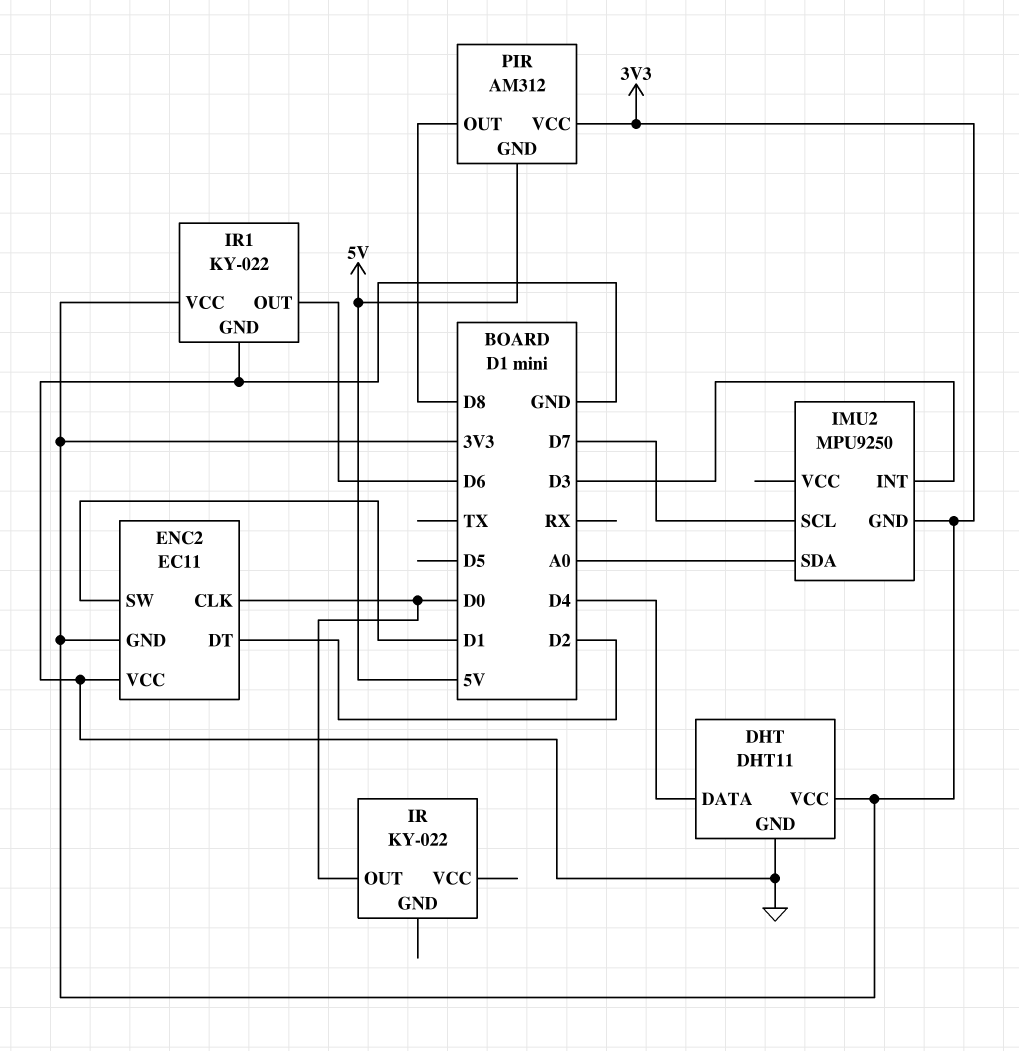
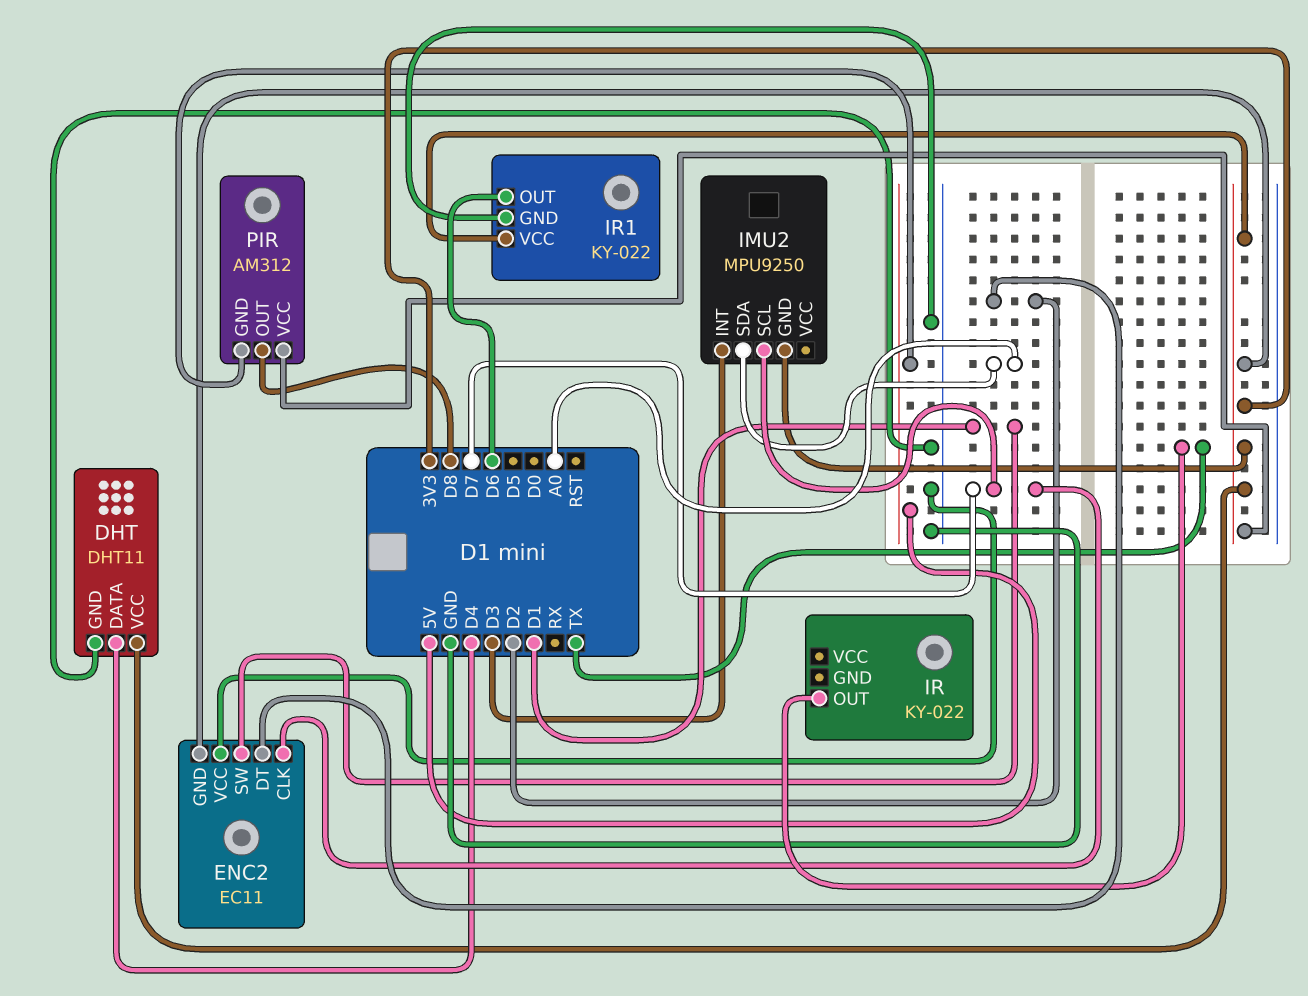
ENC2 pin CLK: D0 -> D7
IR pin OUT: D0 -> TX

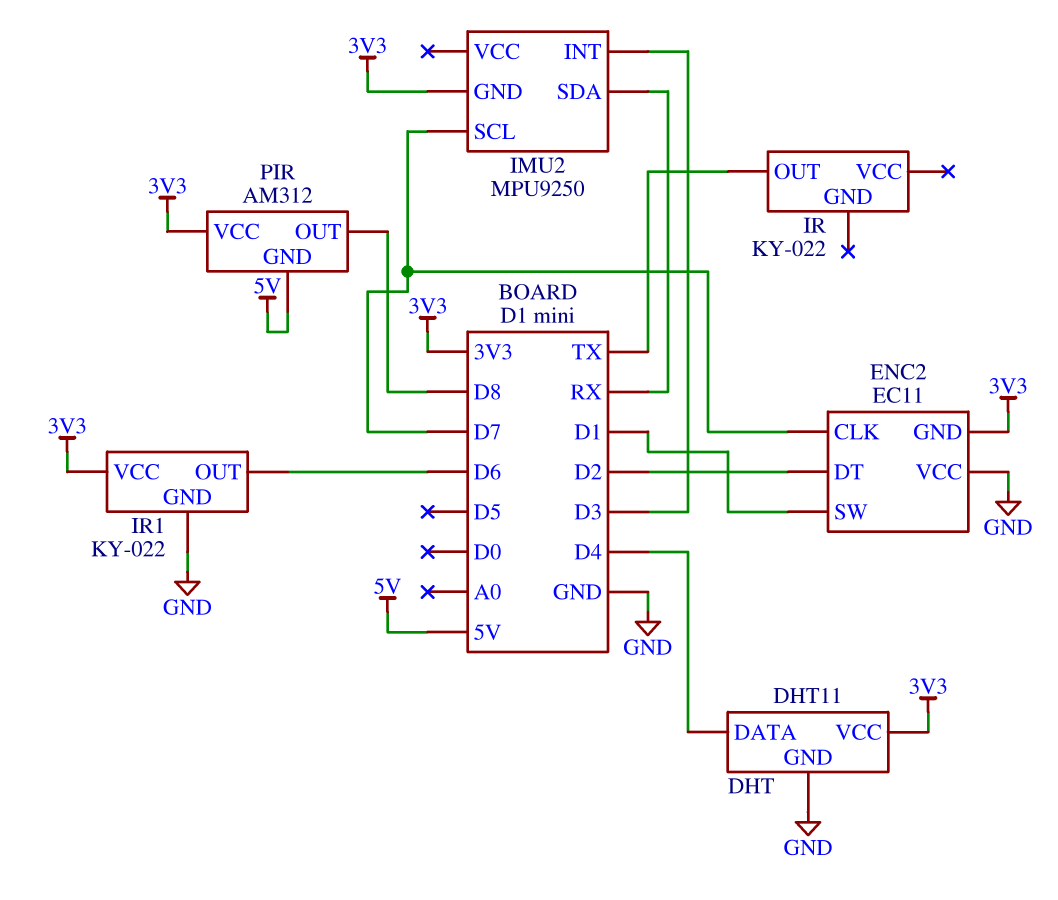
IMU2 pin SDA: A0 -> RX

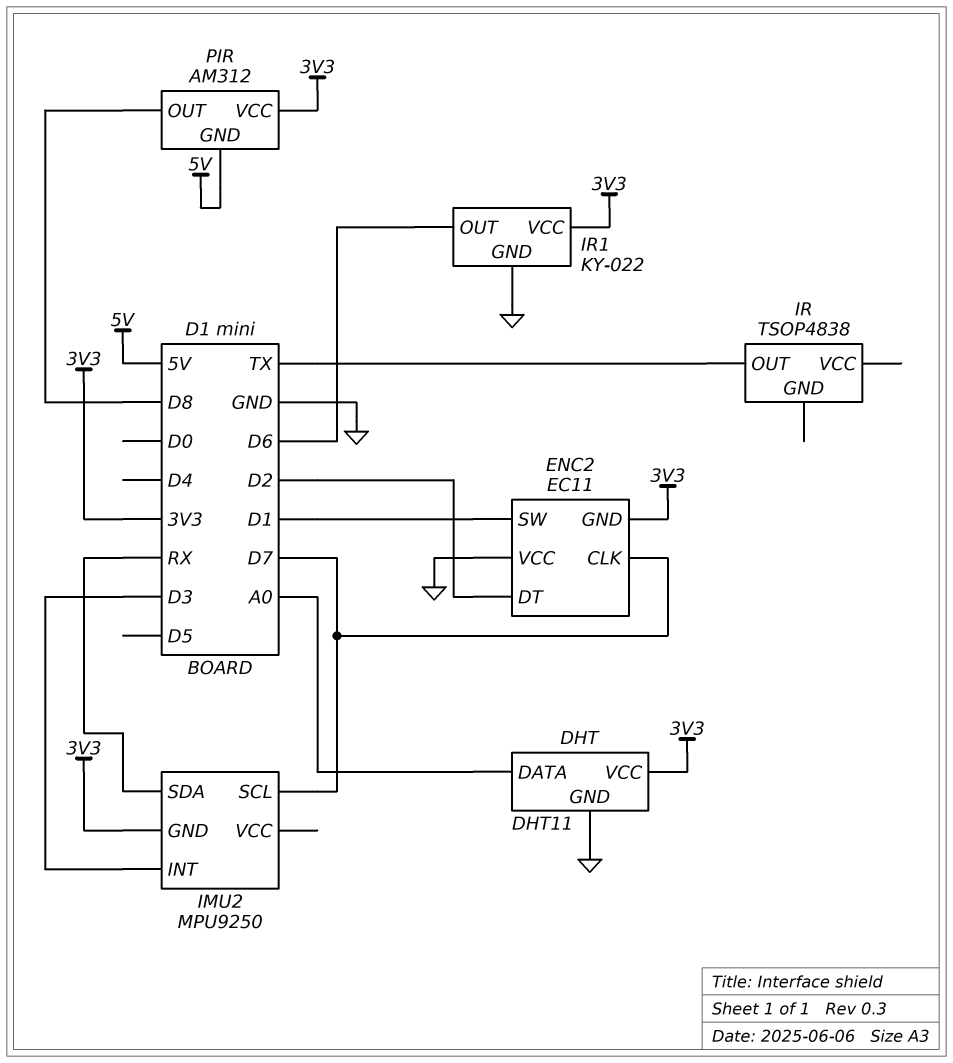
DHT pin DATA: D4 -> A0
IR: KY-022 -> TSOP4838

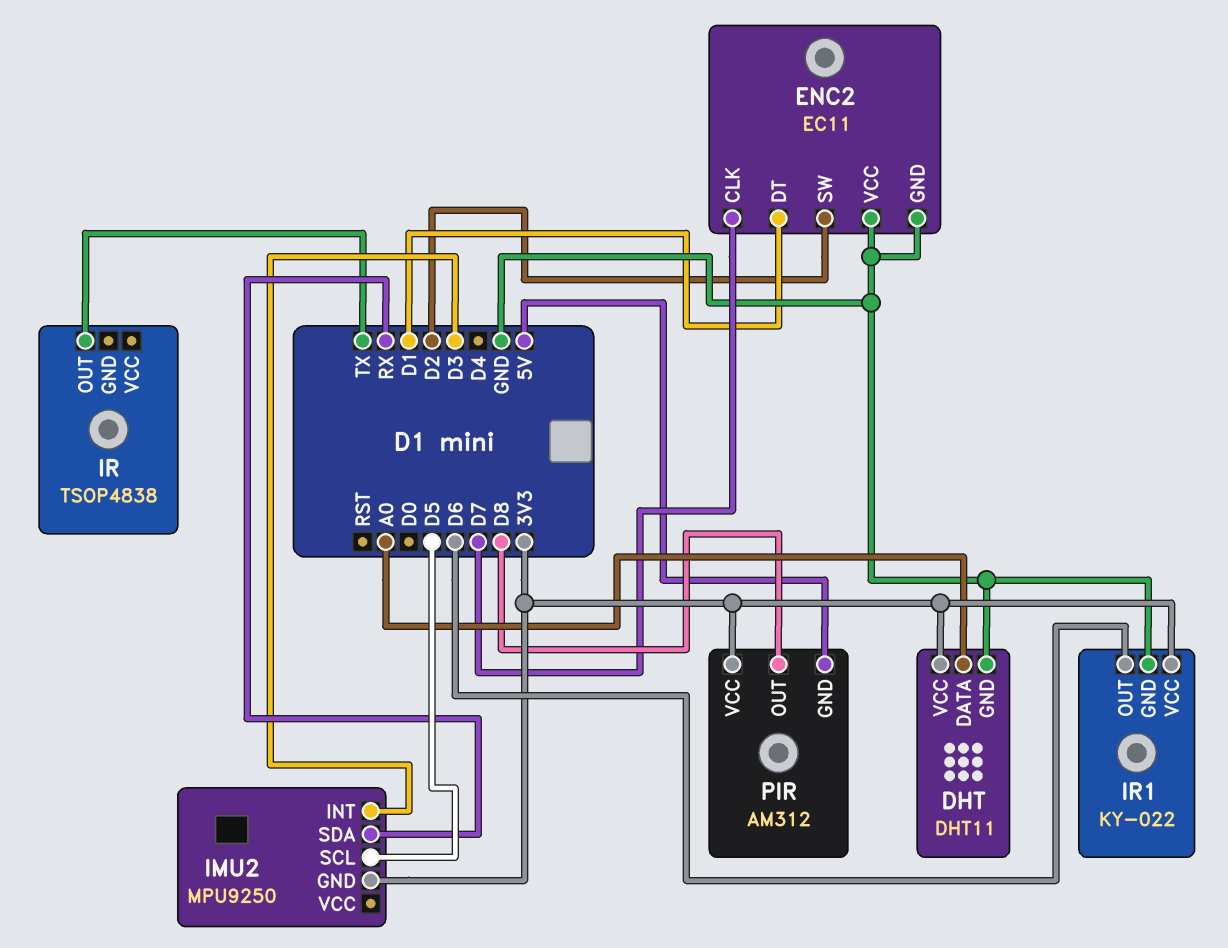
ENC2 pin DT: D2 -> D1
ENC2 pin GND: 3V3 -> GND
ENC2 pin SW: D1 -> D2
IMU2 pin SCL: D7 -> D5

